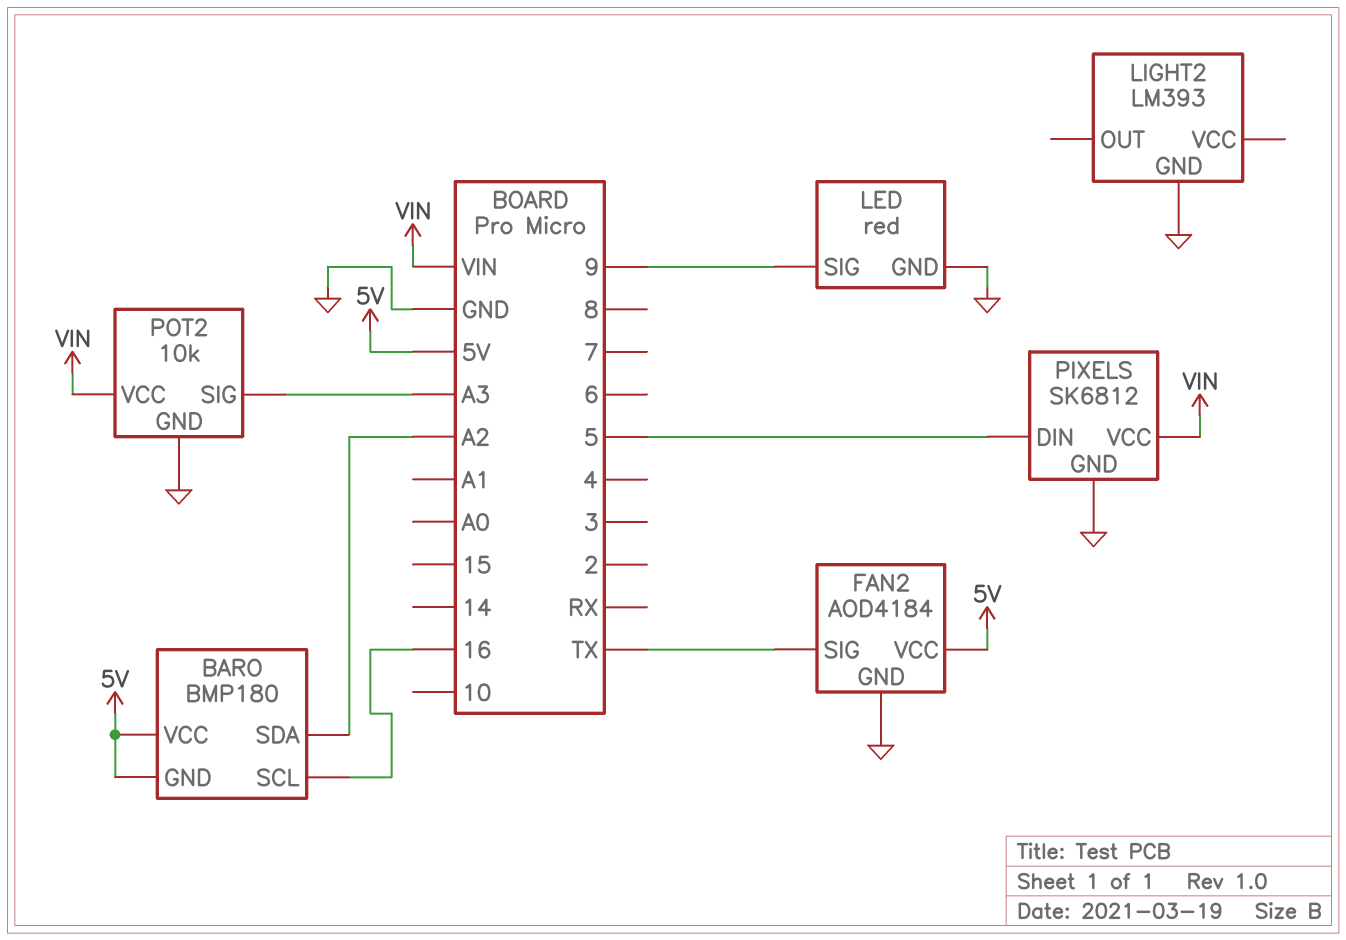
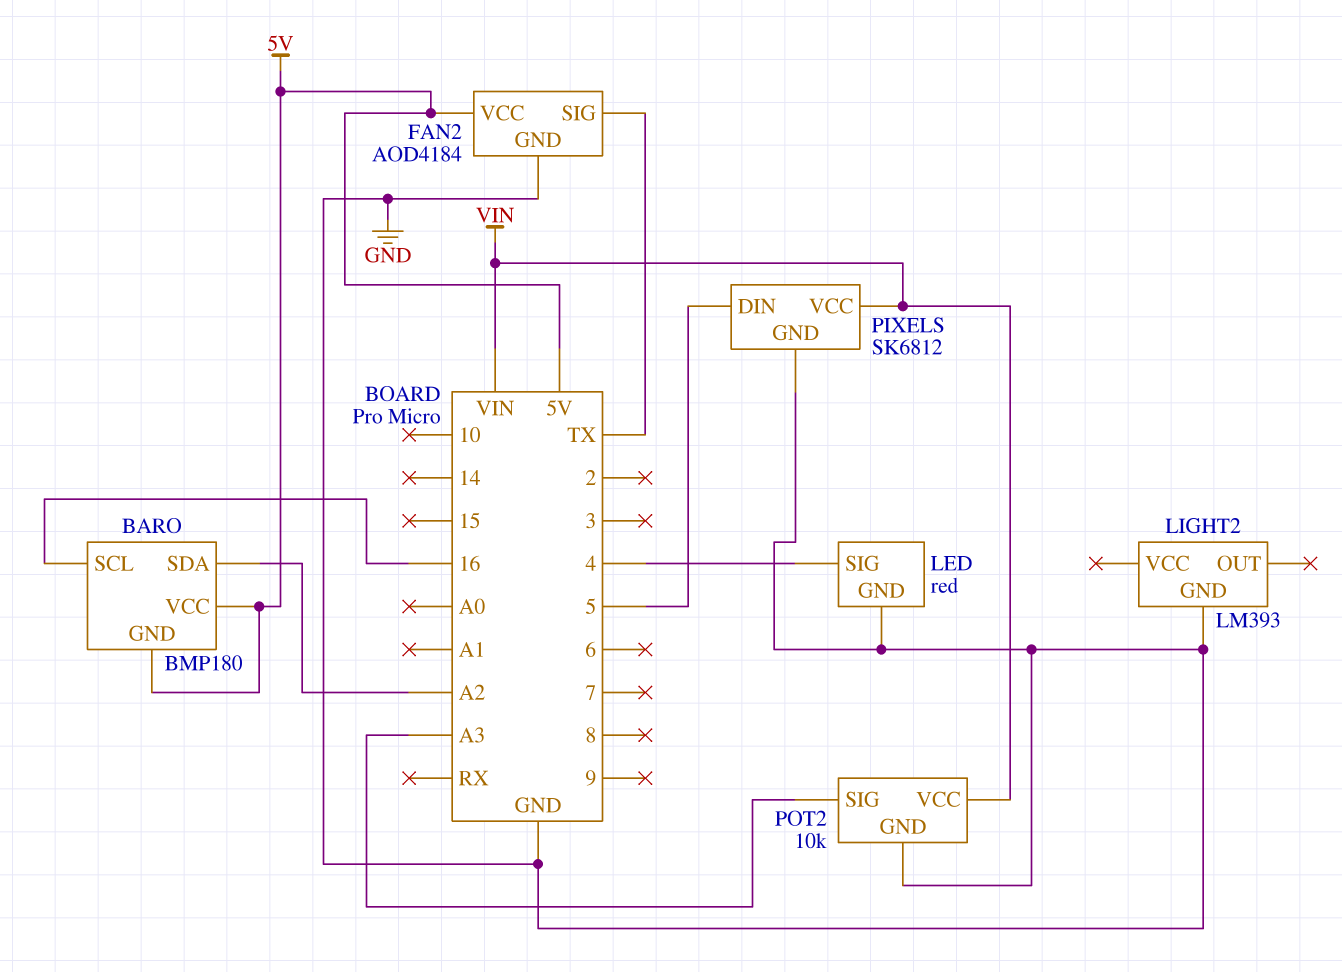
LED pin SIG: 9 -> 4

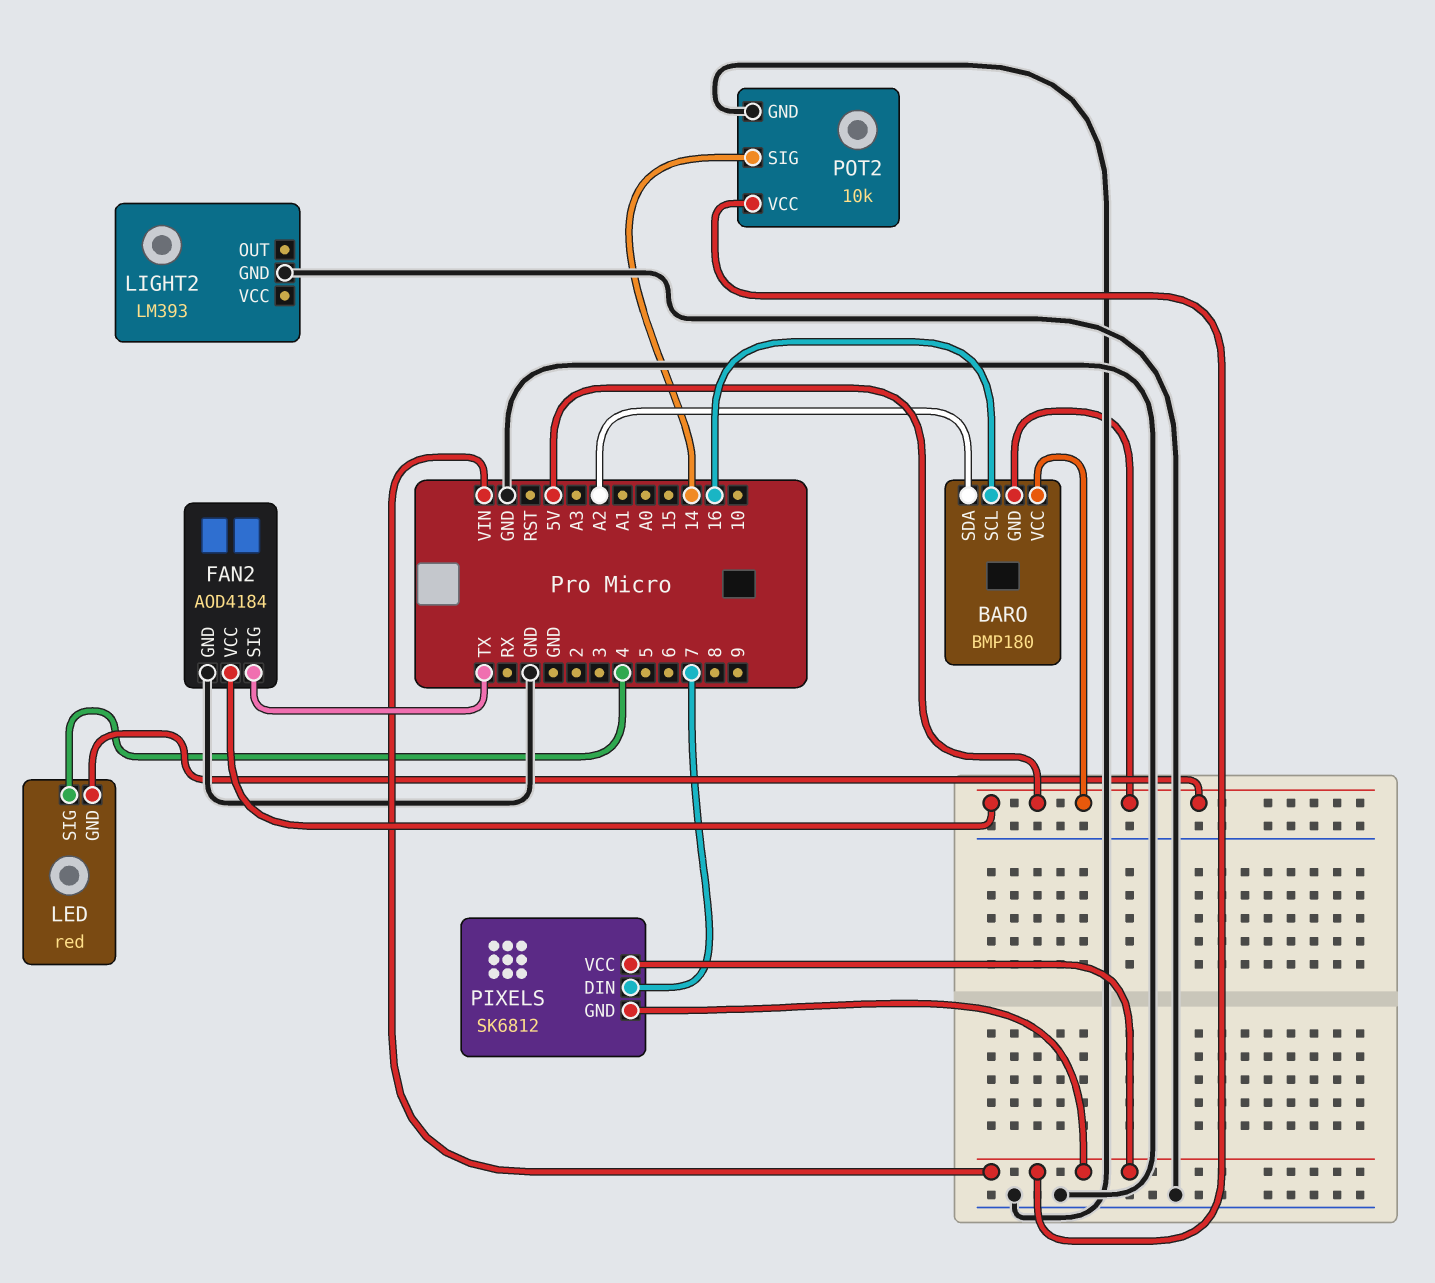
LED pin GND: GND -> 5V
PIXELS pin DIN: 5 -> 7
PIXELS pin GND: GND -> VIN
POT2 pin SIG: A3 -> 14

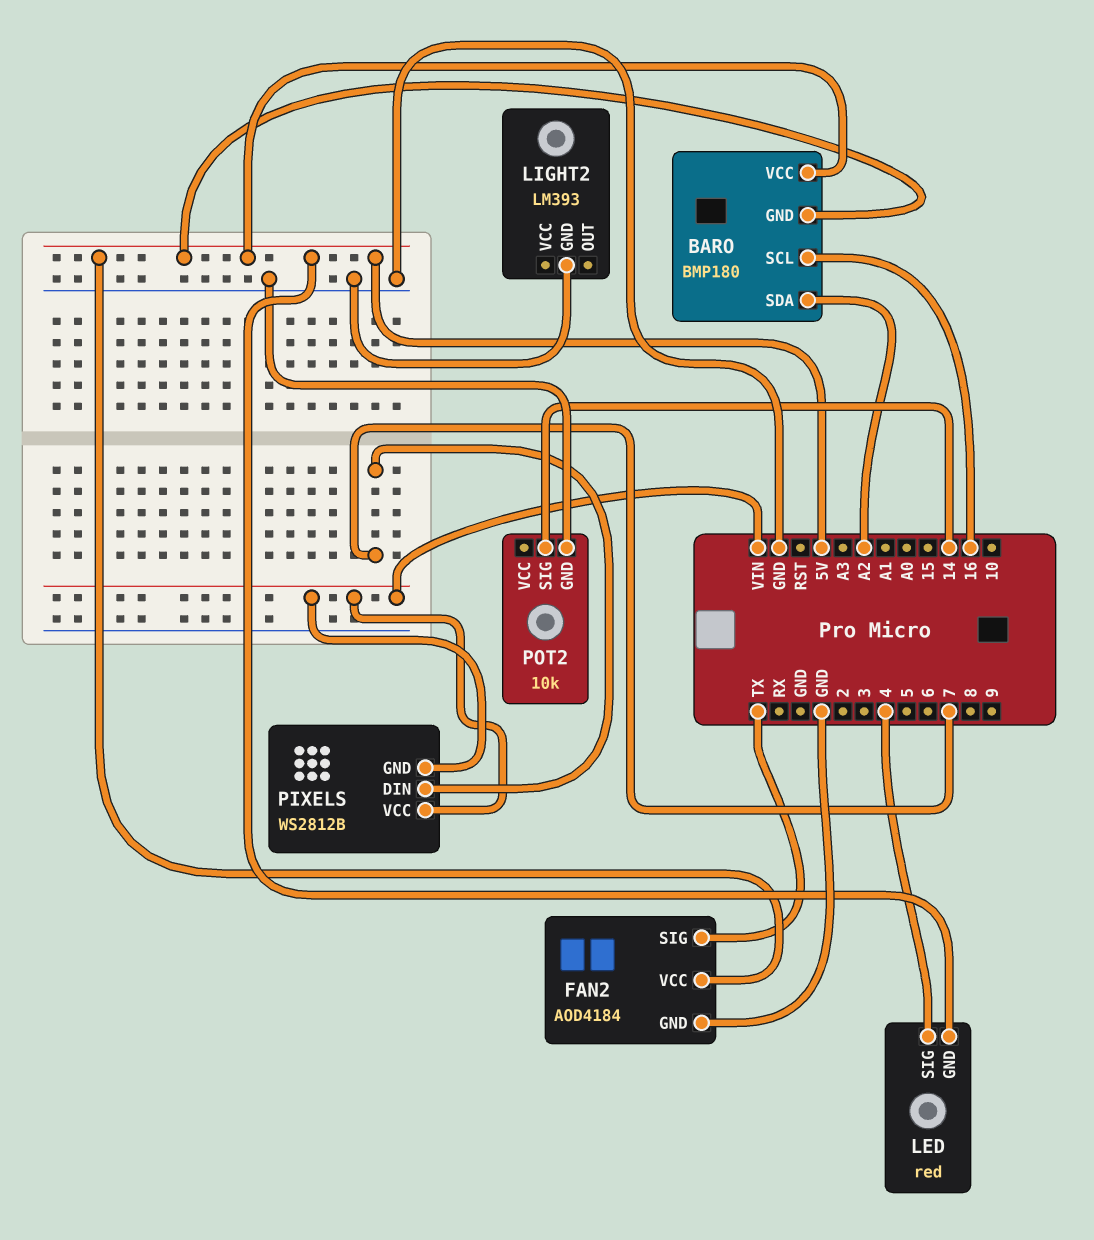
PIXELS: SK6812 -> WS2812B
POT2 pin VCC: VIN -> none

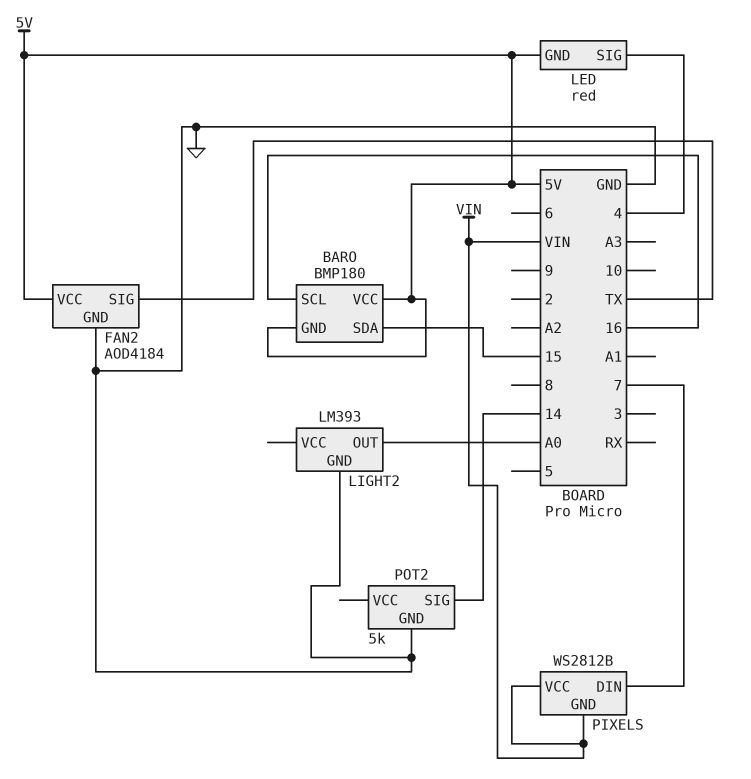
BARO pin SDA: A2 -> 15
LIGHT2 pin OUT: none -> A0
POT2: 10k -> 5k

